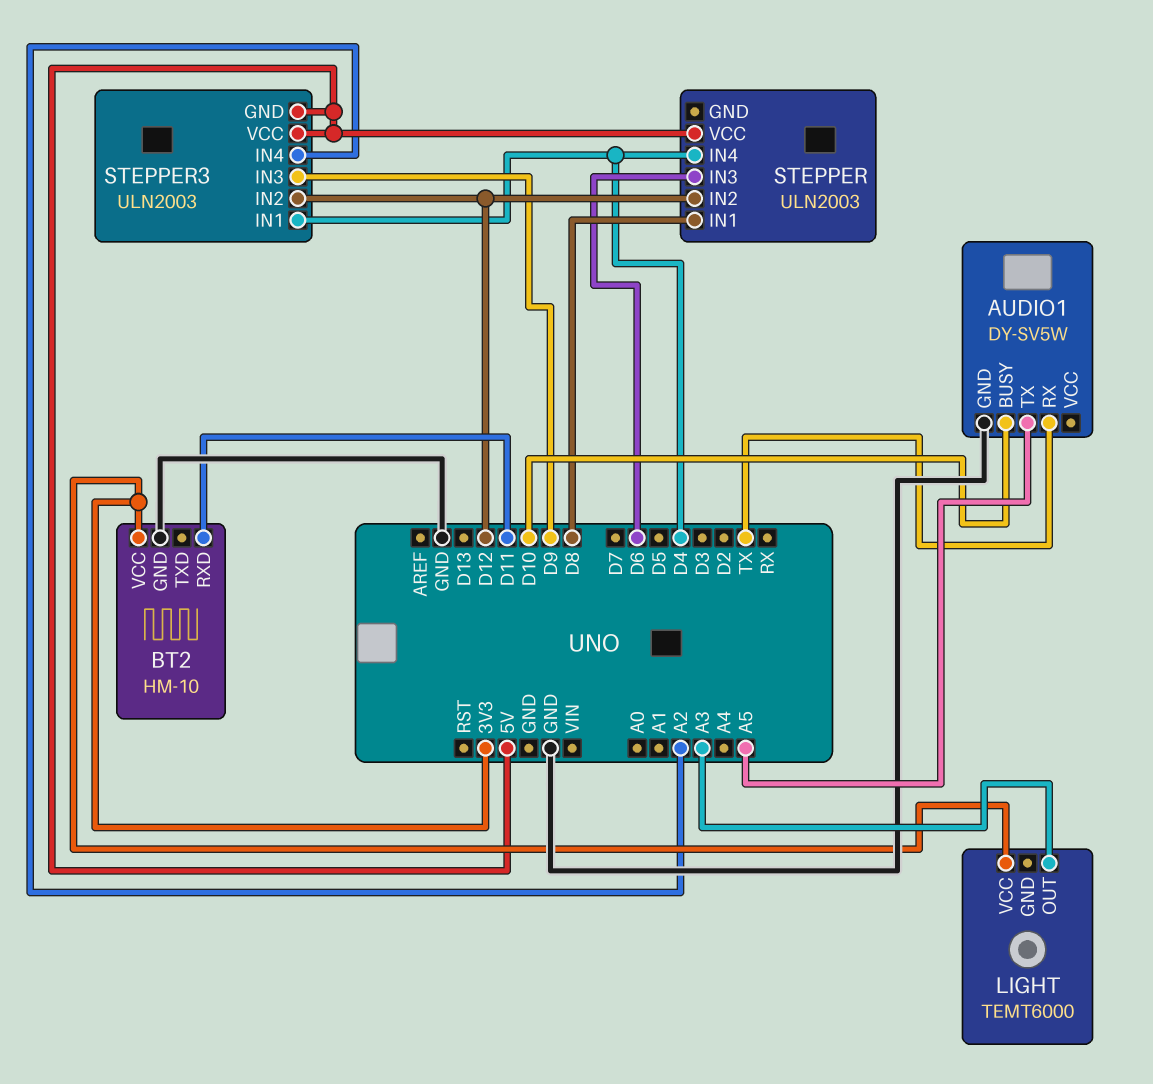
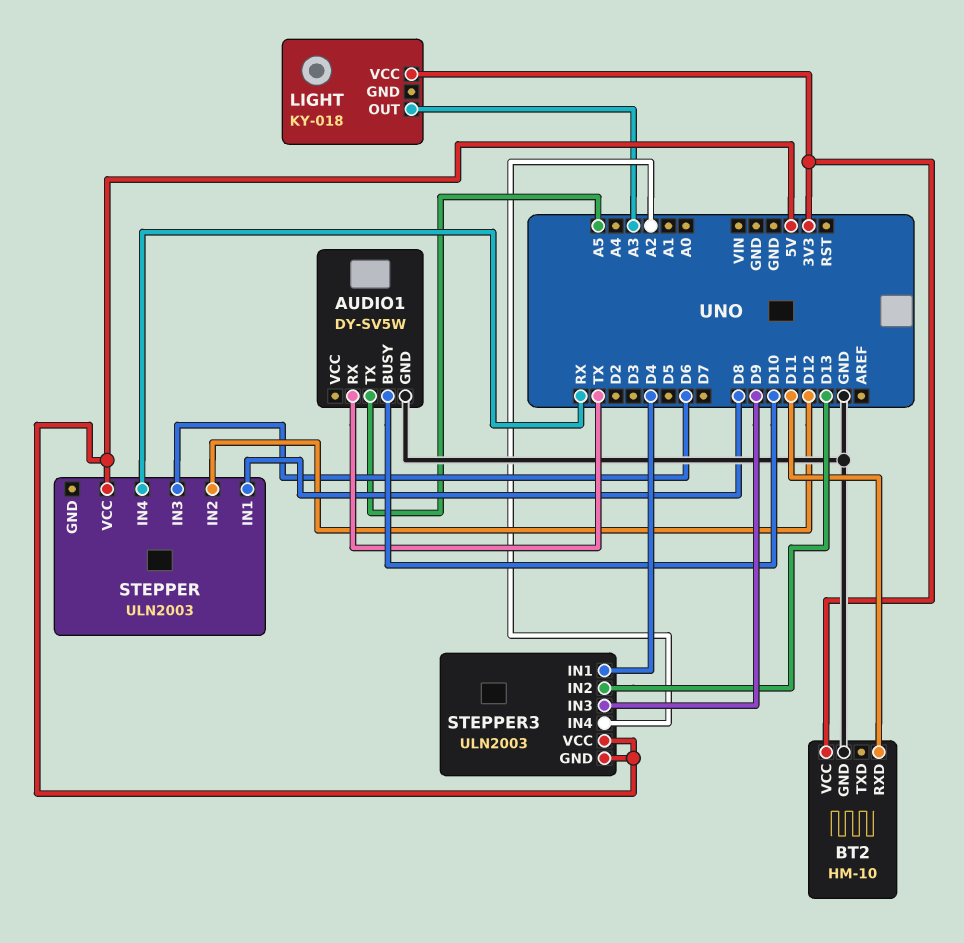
LIGHT: TEMT6000 -> KY-018
STEPPER pin IN4: D4 -> RX
STEPPER3 pin IN2: D12 -> D13

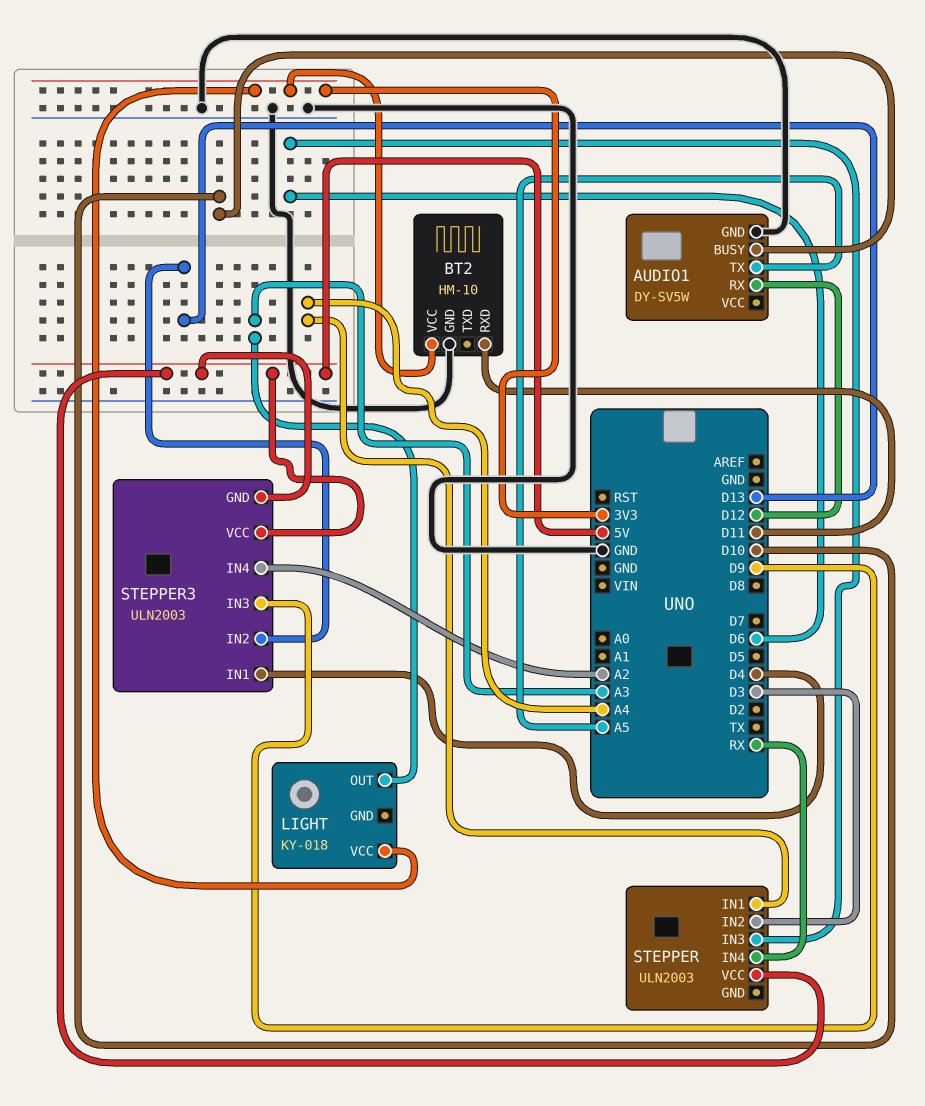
AUDIO1 pin RX: TX -> D12
STEPPER pin IN1: D8 -> A4
STEPPER pin IN2: D12 -> D3

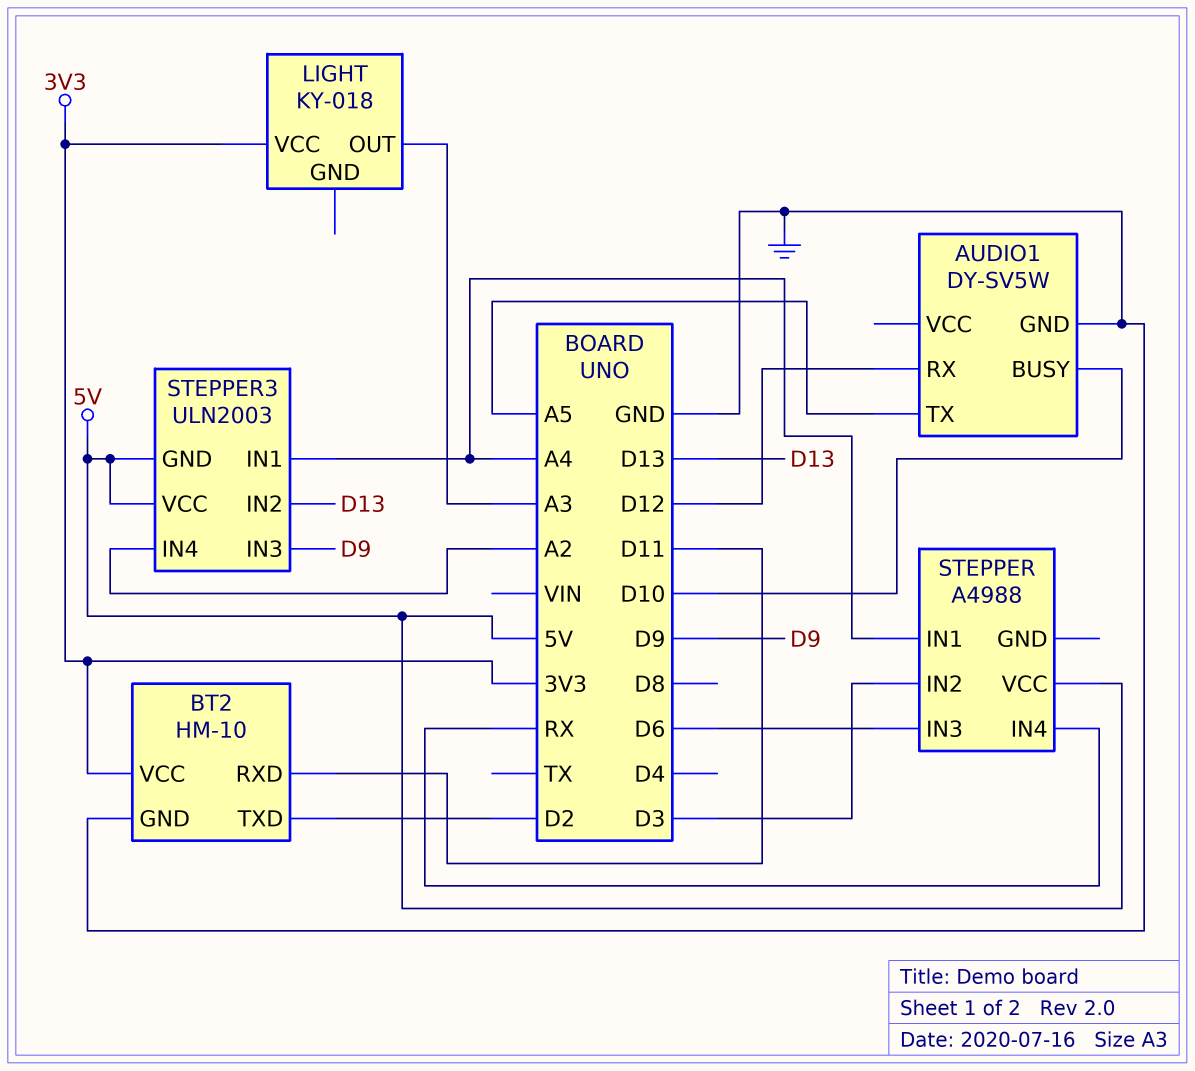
BT2 pin TXD: none -> D2
STEPPER: ULN2003 -> A4988
STEPPER3 pin IN1: D4 -> A4

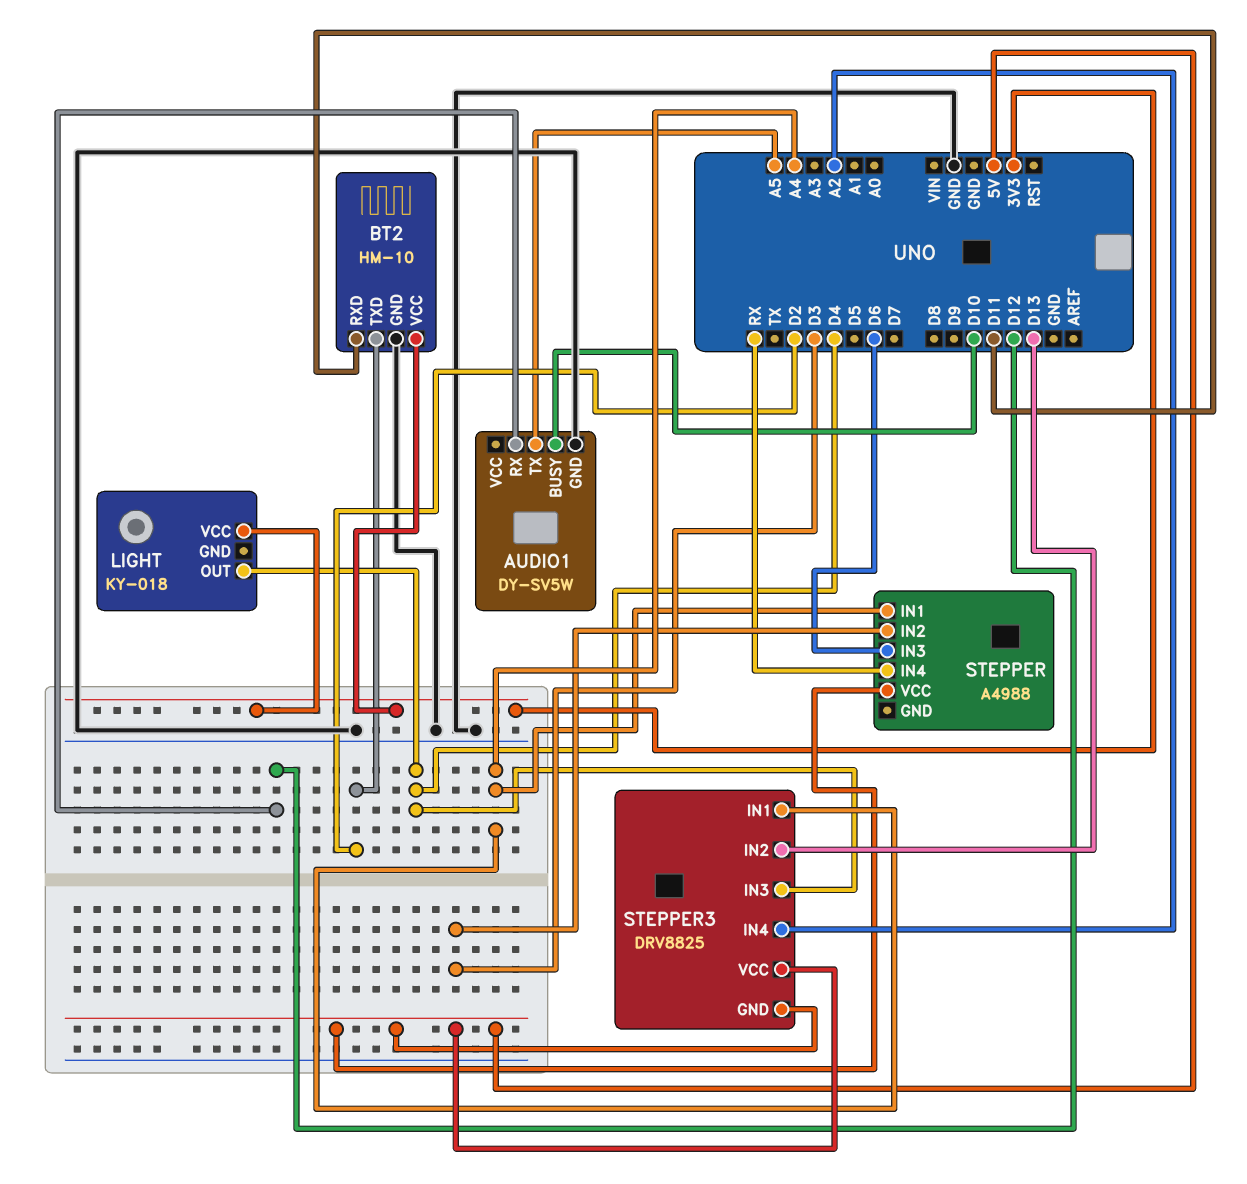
LIGHT pin OUT: A3 -> D4
STEPPER3: ULN2003 -> DRV8825
STEPPER3 pin IN3: D9 -> D4

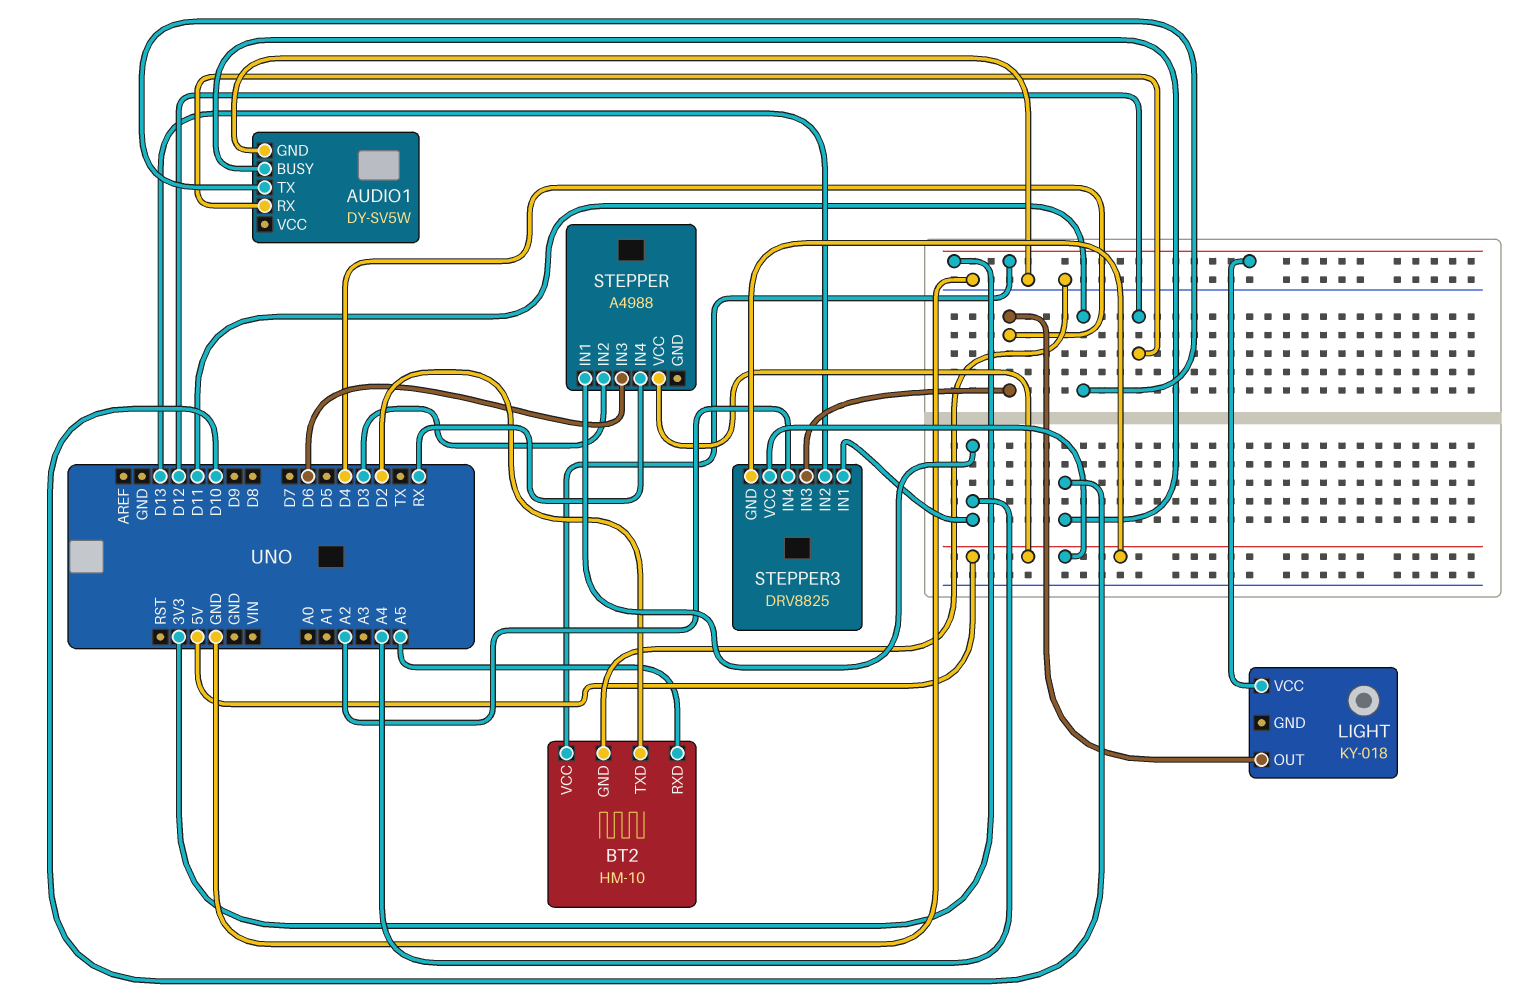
AUDIO1 pin TX: A5 -> D11
BT2 pin RXD: D11 -> A5

